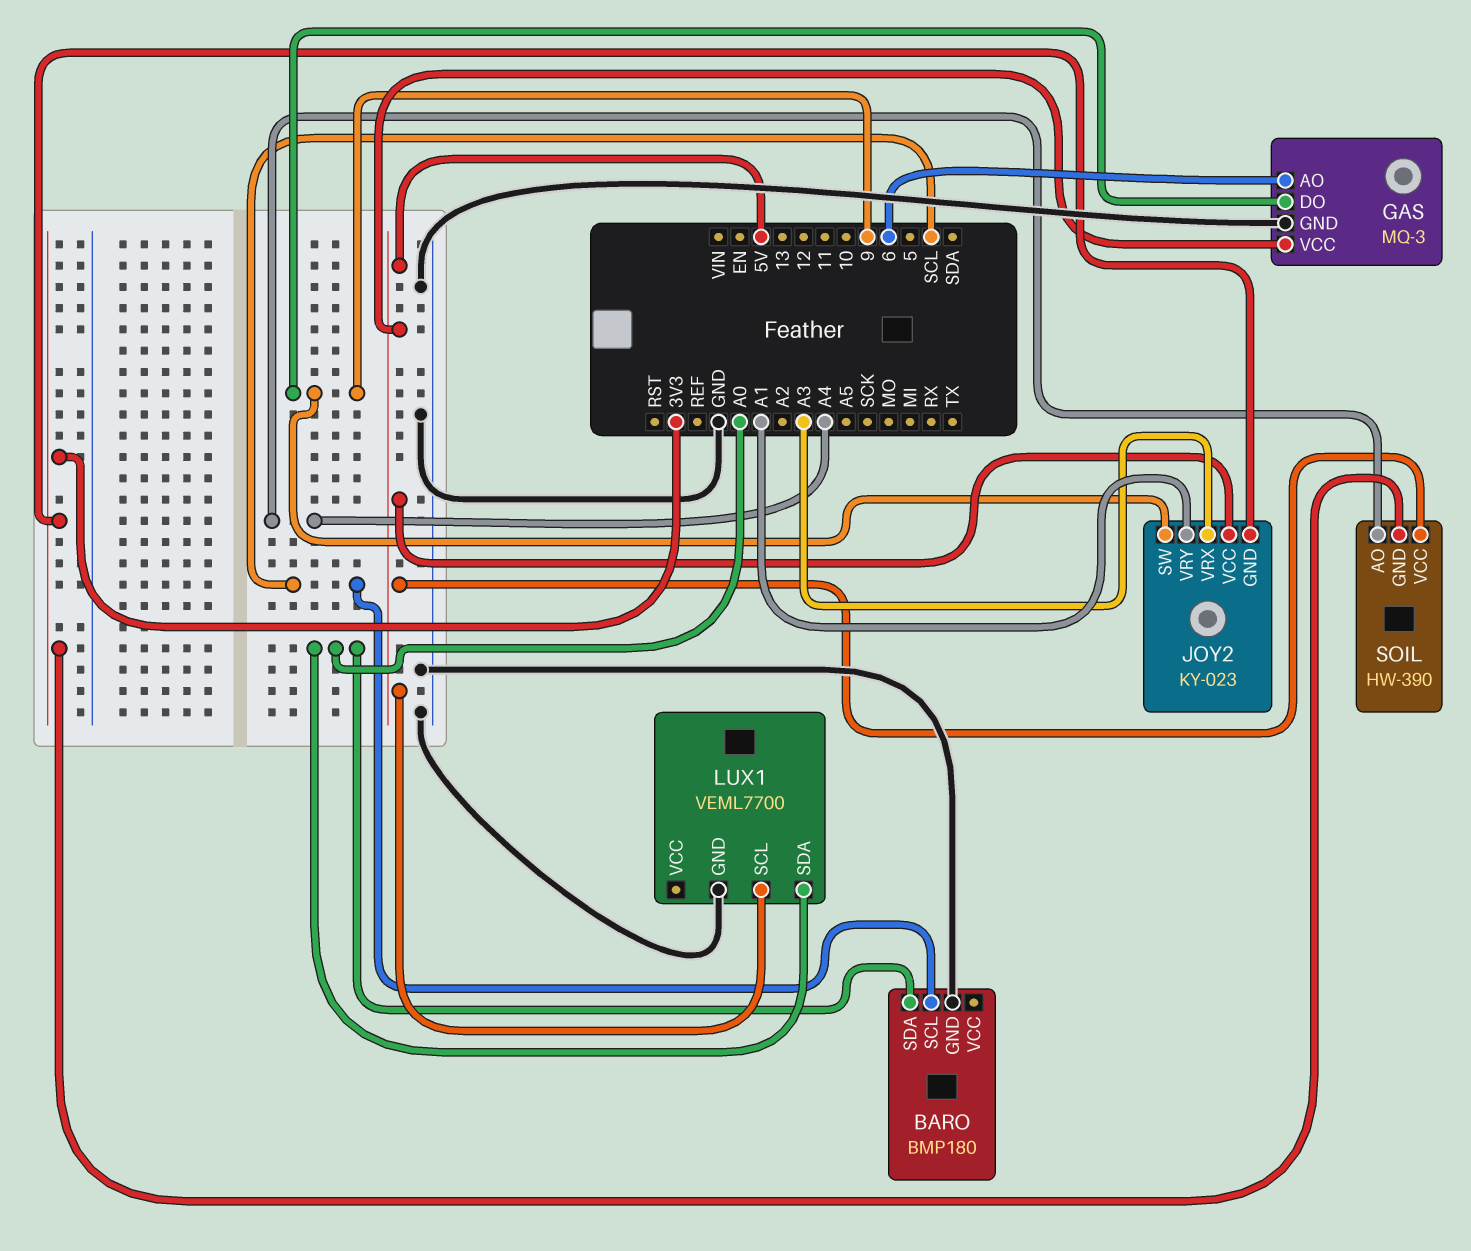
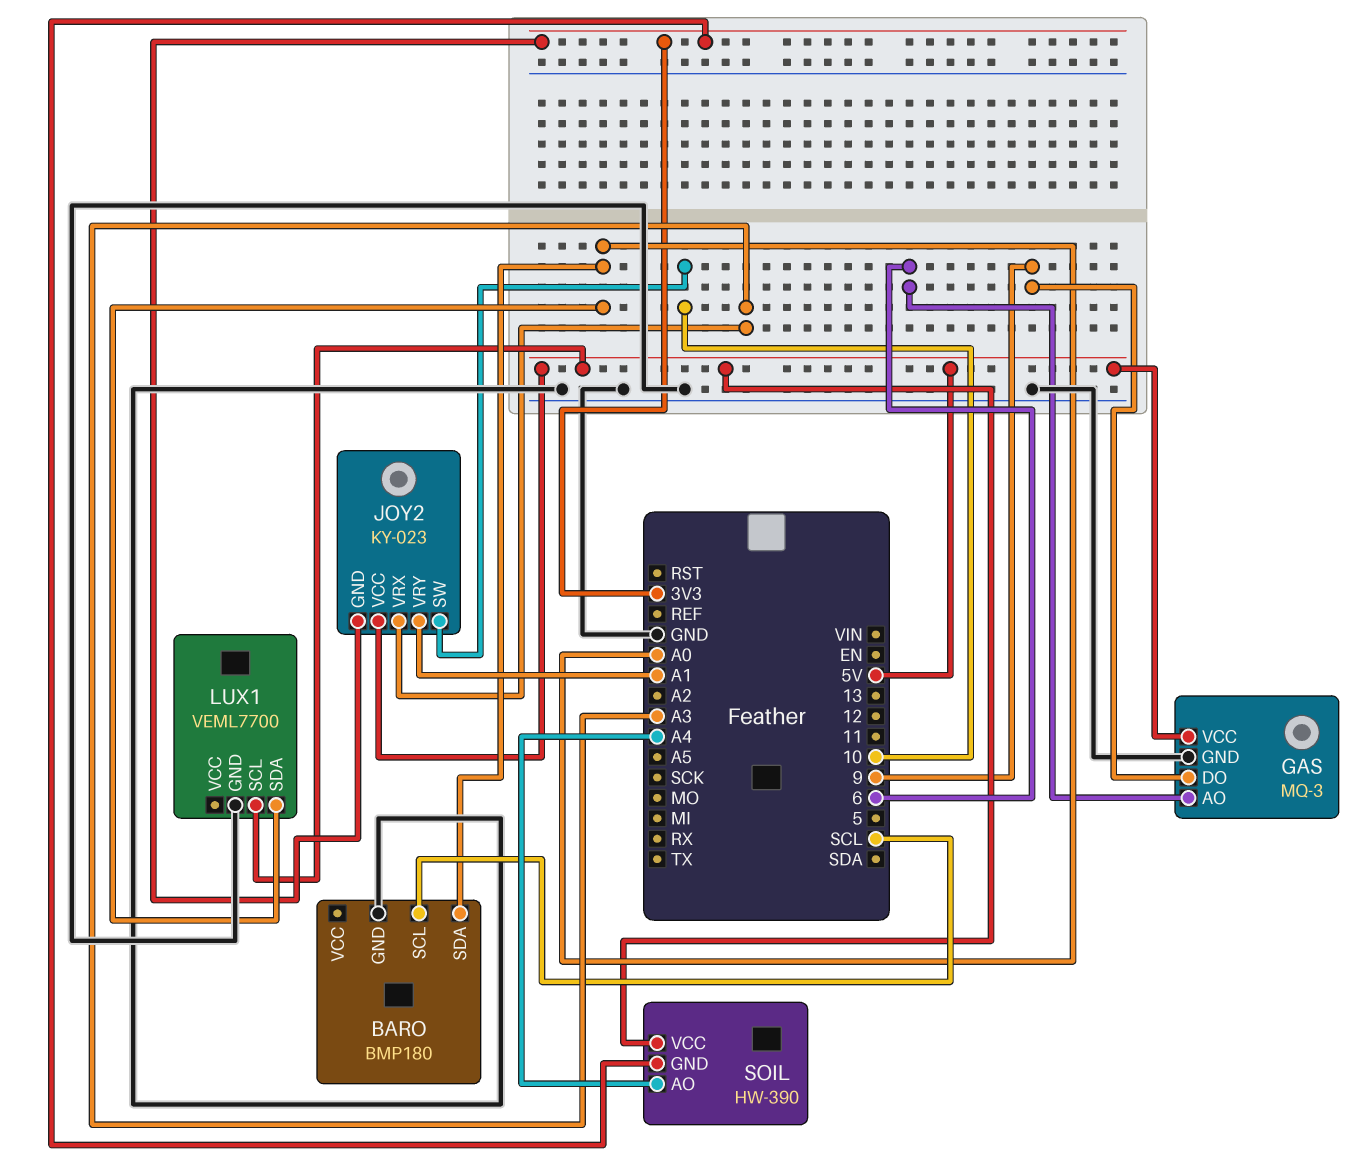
JOY2 pin SW: 9 -> 10

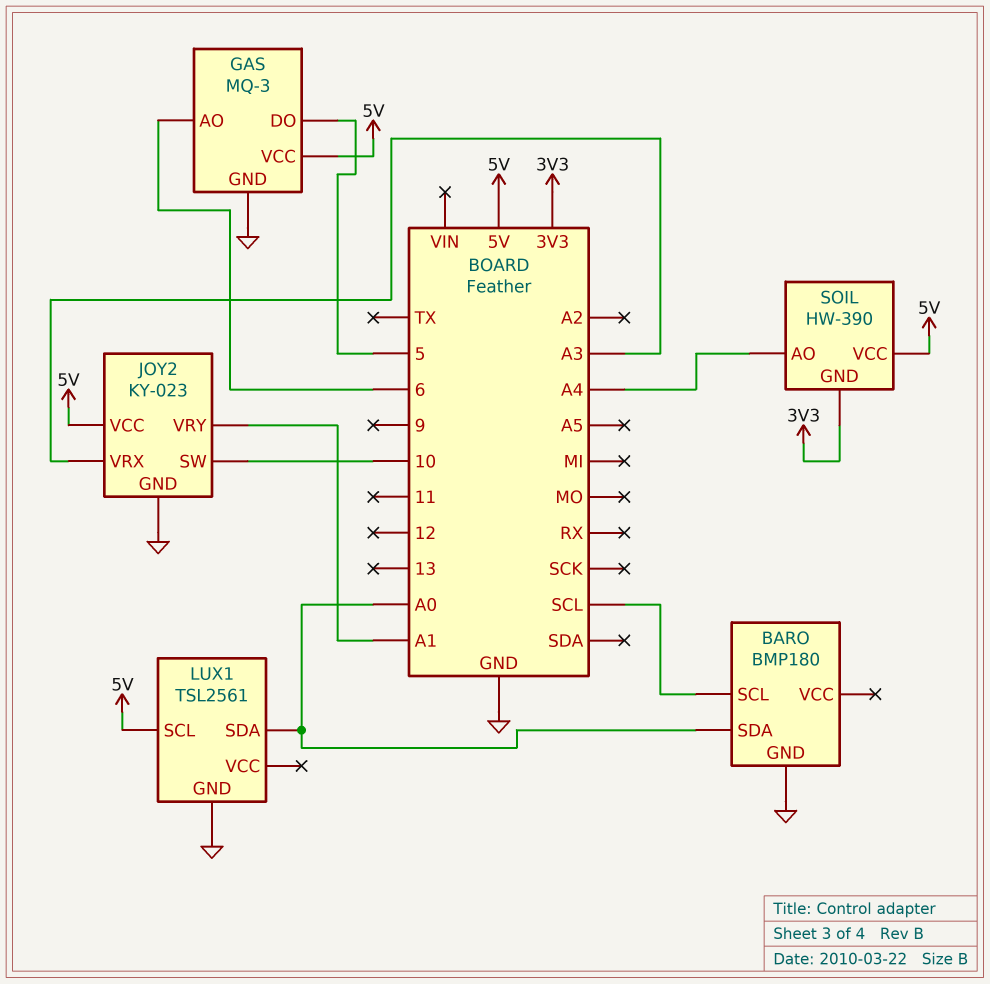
GAS pin DO: 9 -> 5
JOY2 pin GND: 3V3 -> GND
LUX1: VEML7700 -> TSL2561

